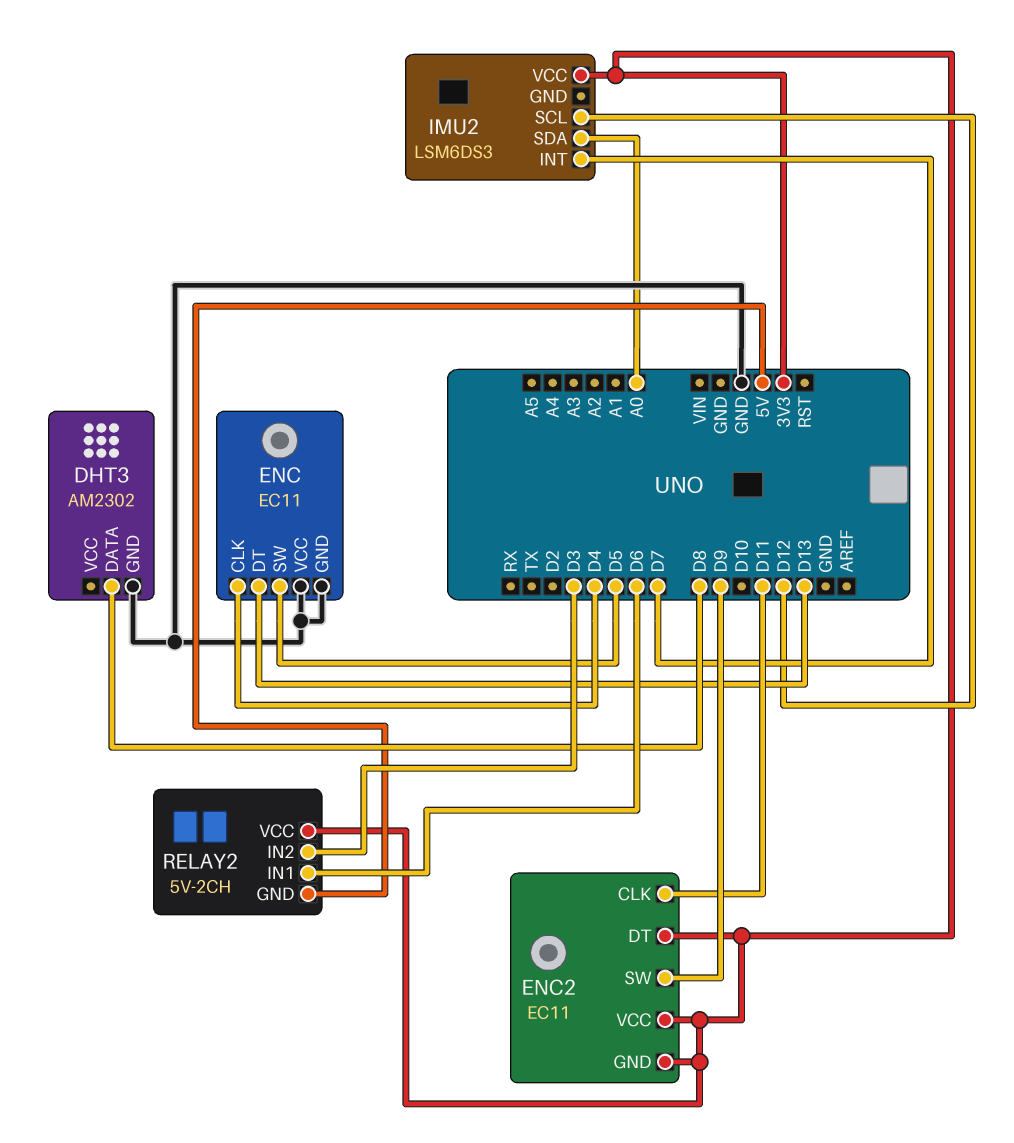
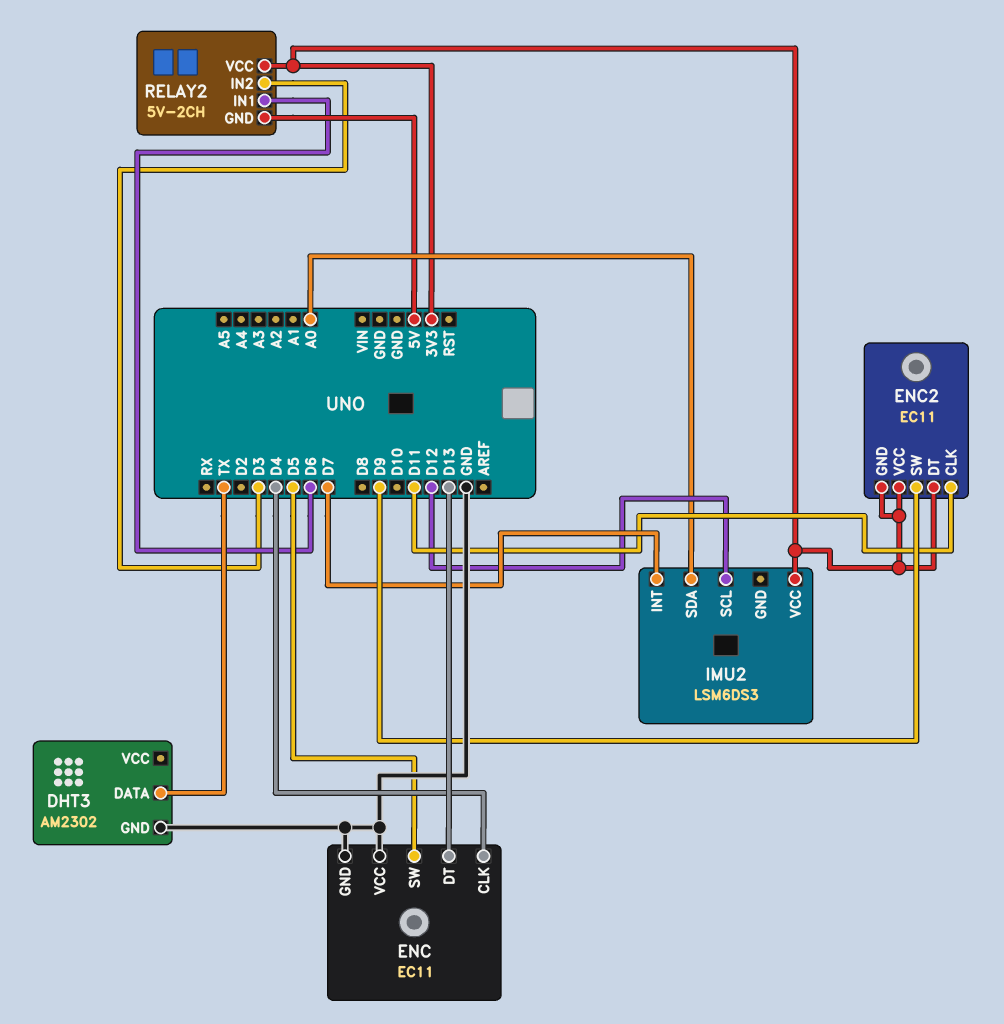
DHT3 pin DATA: D8 -> TX

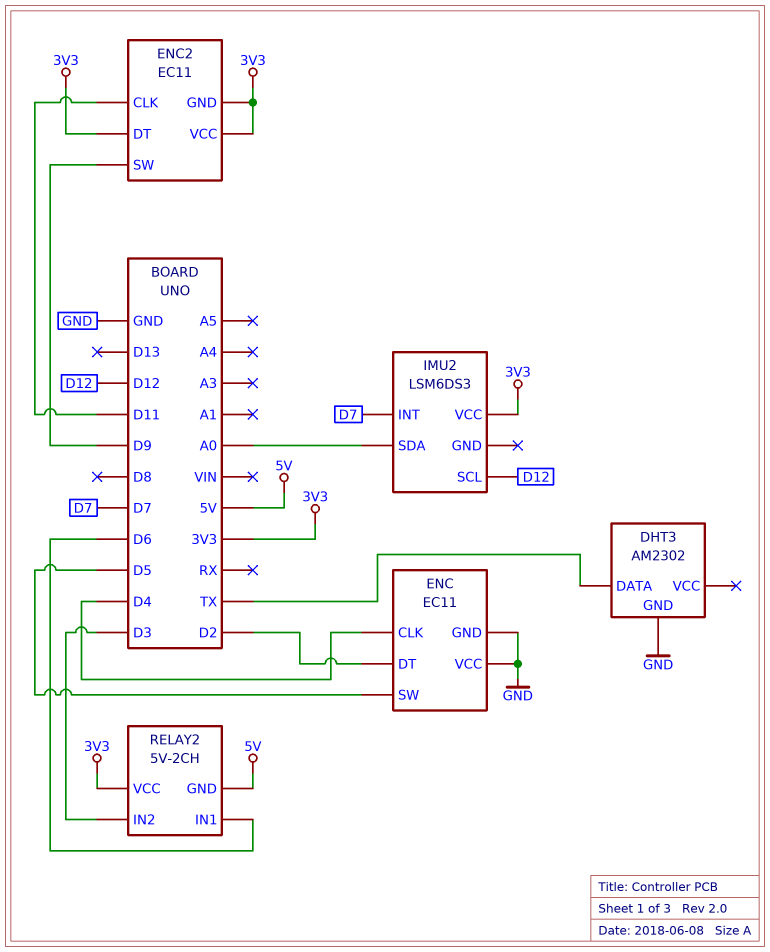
ENC pin DT: D13 -> D2

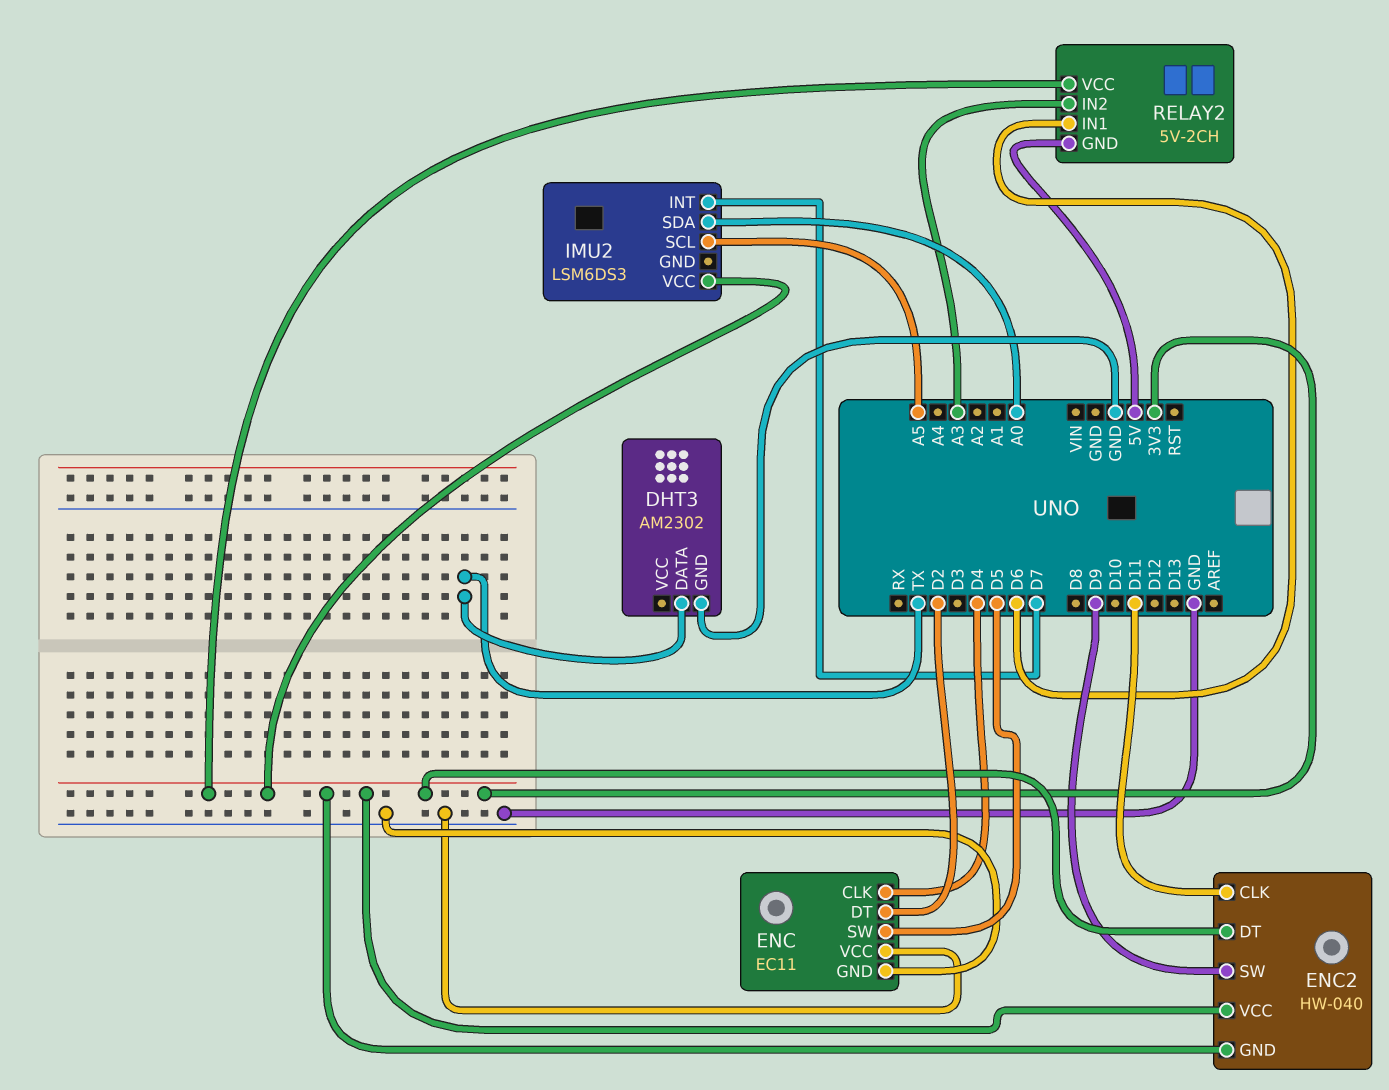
ENC2: EC11 -> HW-040
IMU2 pin SCL: D12 -> A5
RELAY2 pin IN2: D3 -> A3

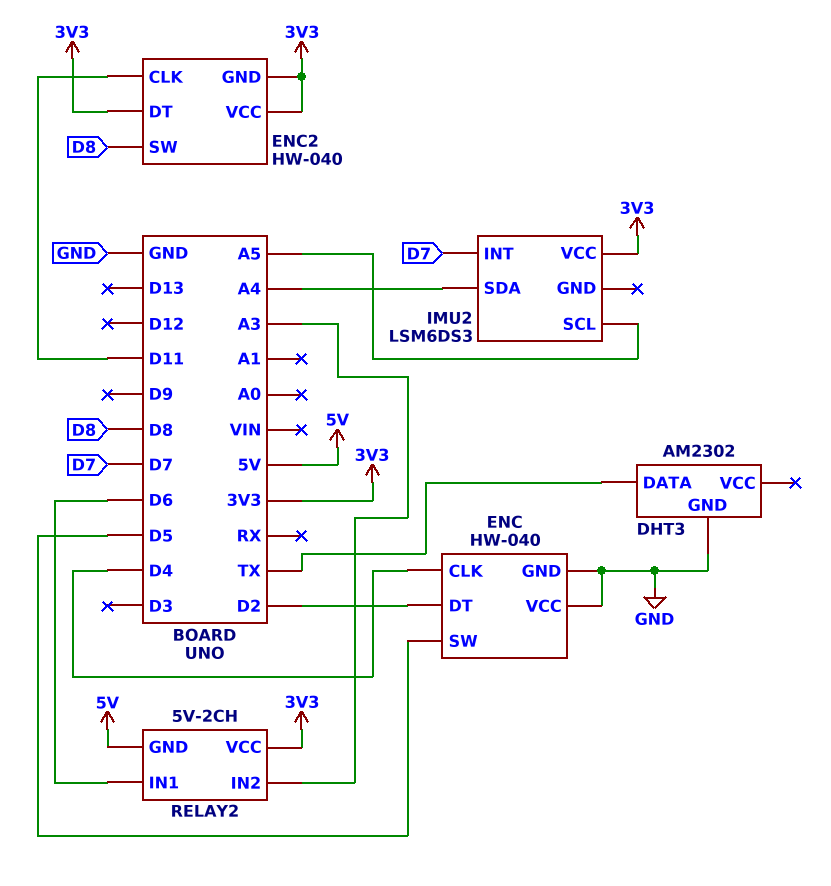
ENC: EC11 -> HW-040
ENC2 pin SW: D9 -> D8
IMU2 pin SDA: A0 -> A4

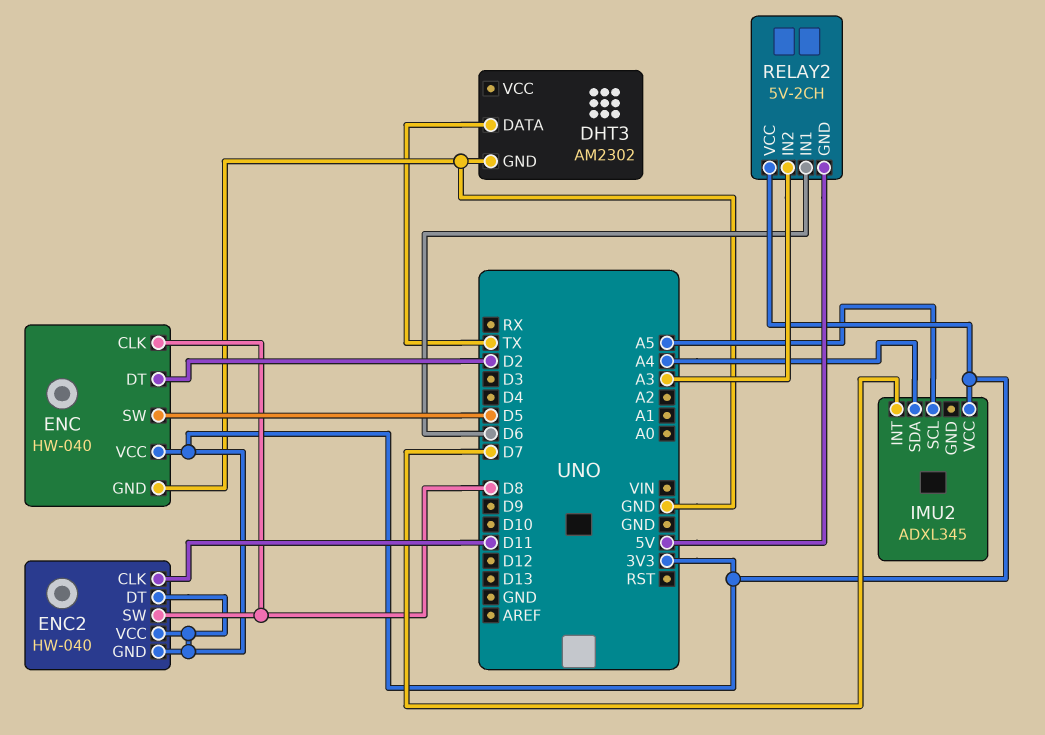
ENC pin CLK: D4 -> D8
ENC pin VCC: GND -> 3V3
IMU2: LSM6DS3 -> ADXL345

